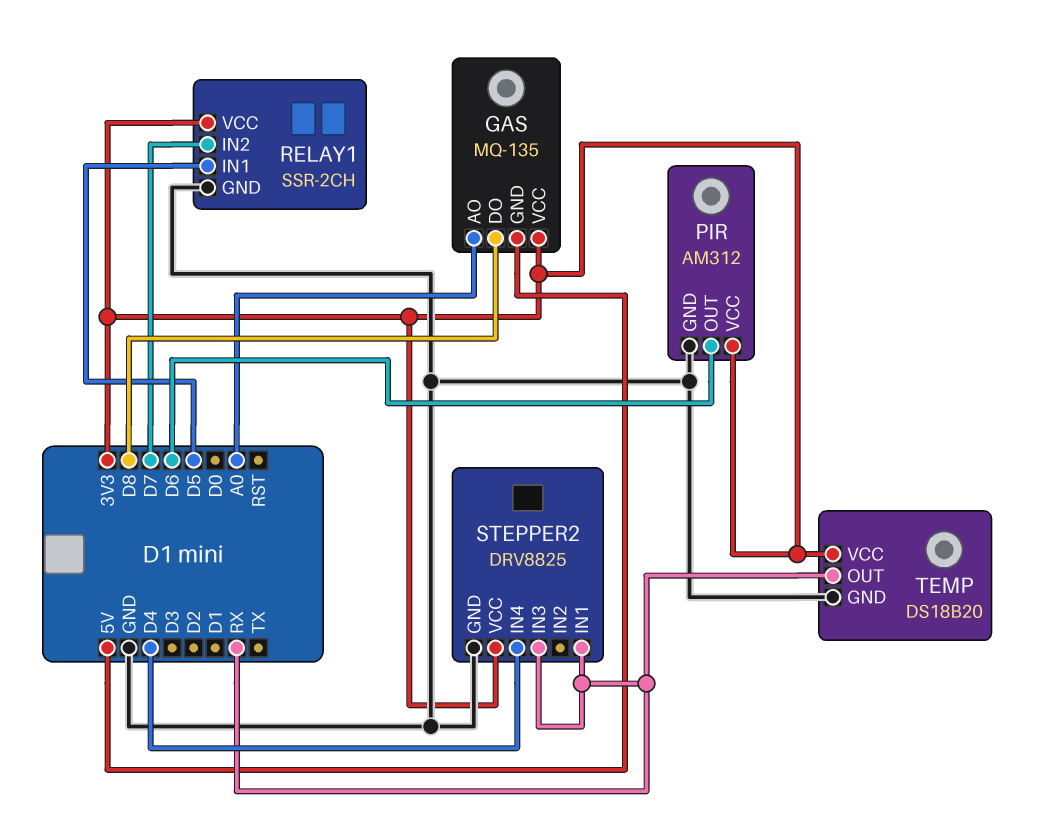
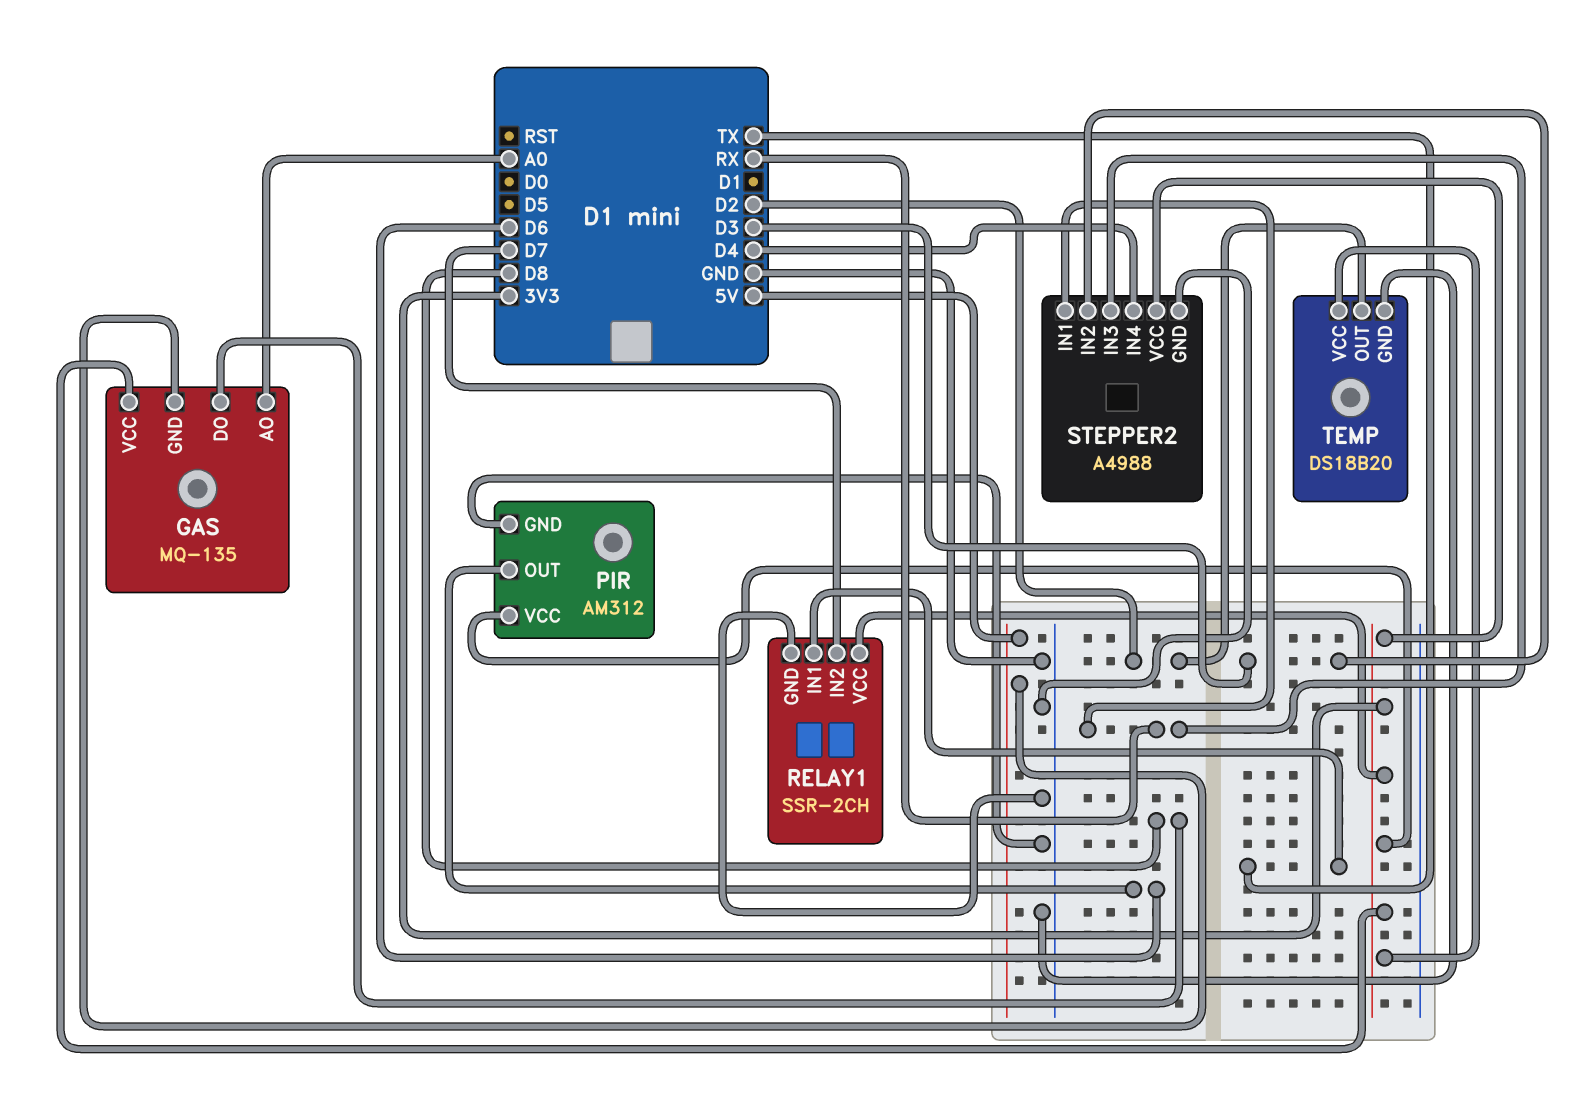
RELAY1 pin IN1: D5 -> TX
STEPPER2: DRV8825 -> A4988
STEPPER2 pin IN2: none -> D3
TEMP pin OUT: RX -> D2

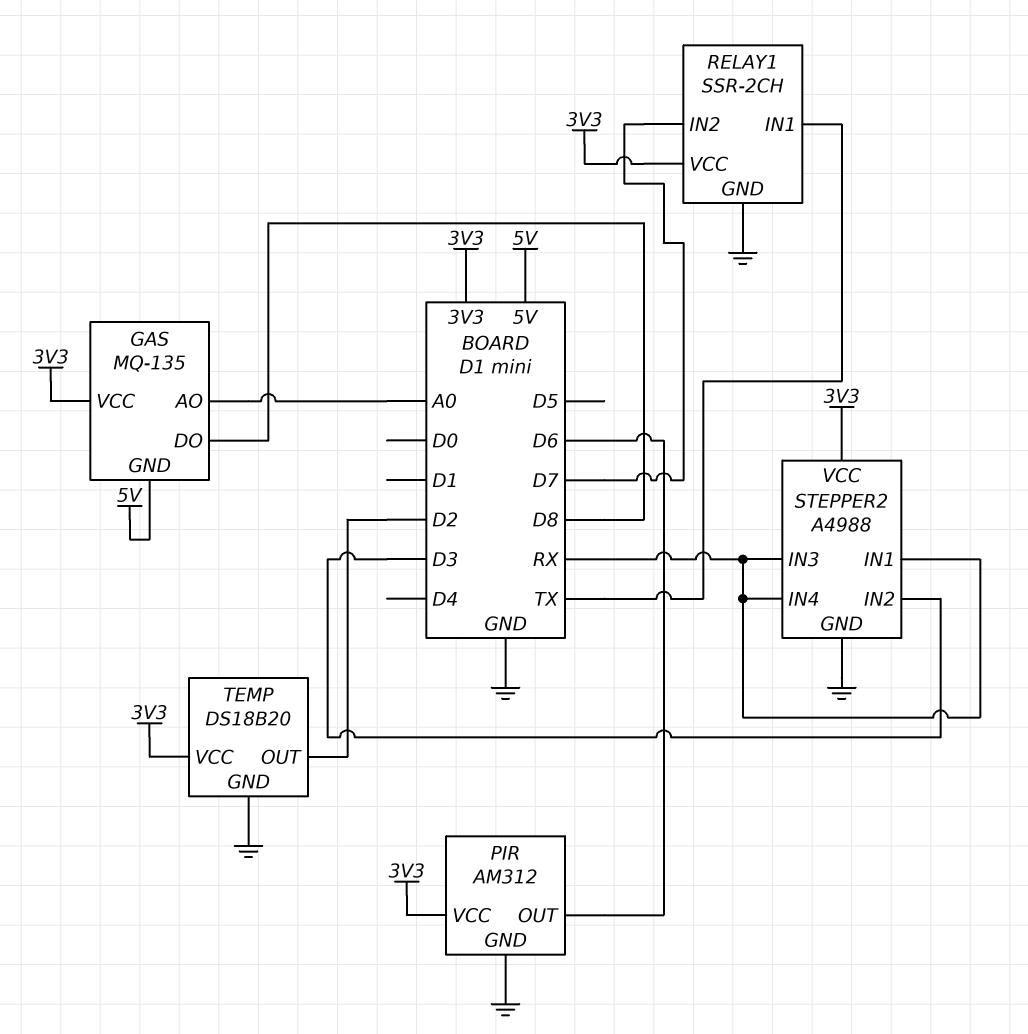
STEPPER2 pin IN4: D4 -> RX

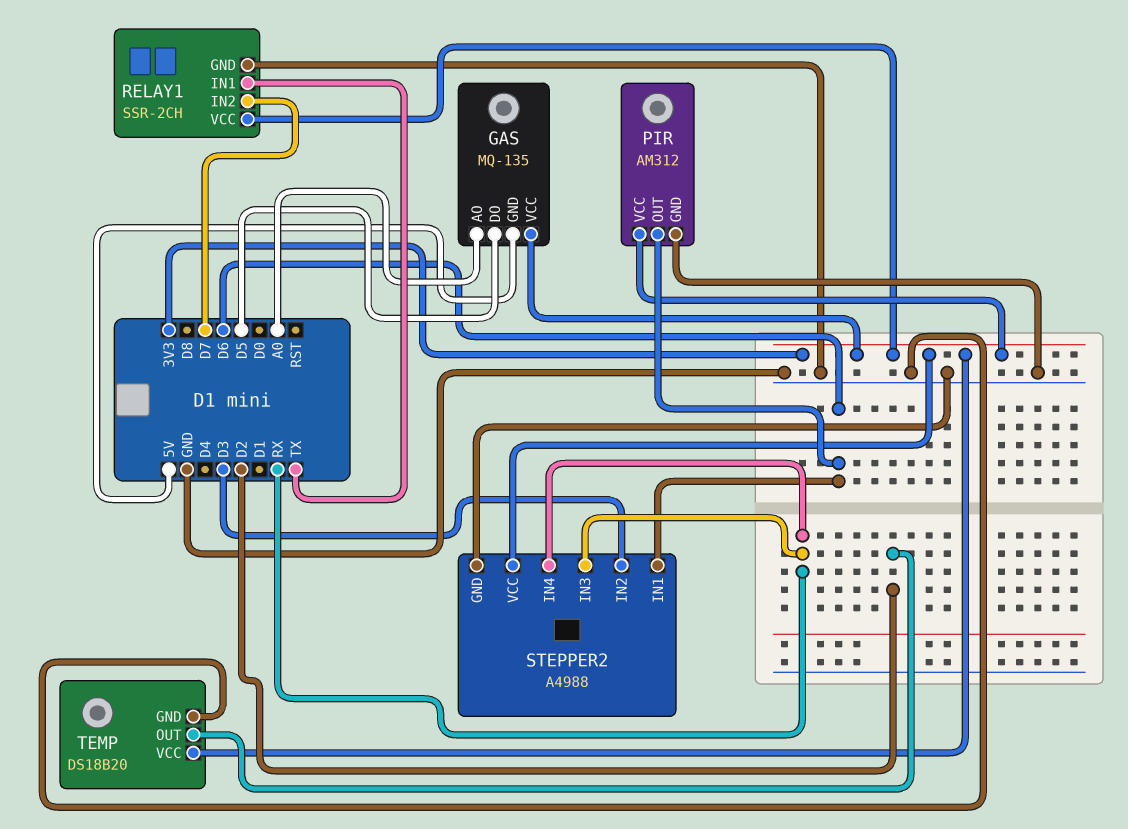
GAS pin DO: D8 -> D5
STEPPER2 pin IN1: RX -> D6

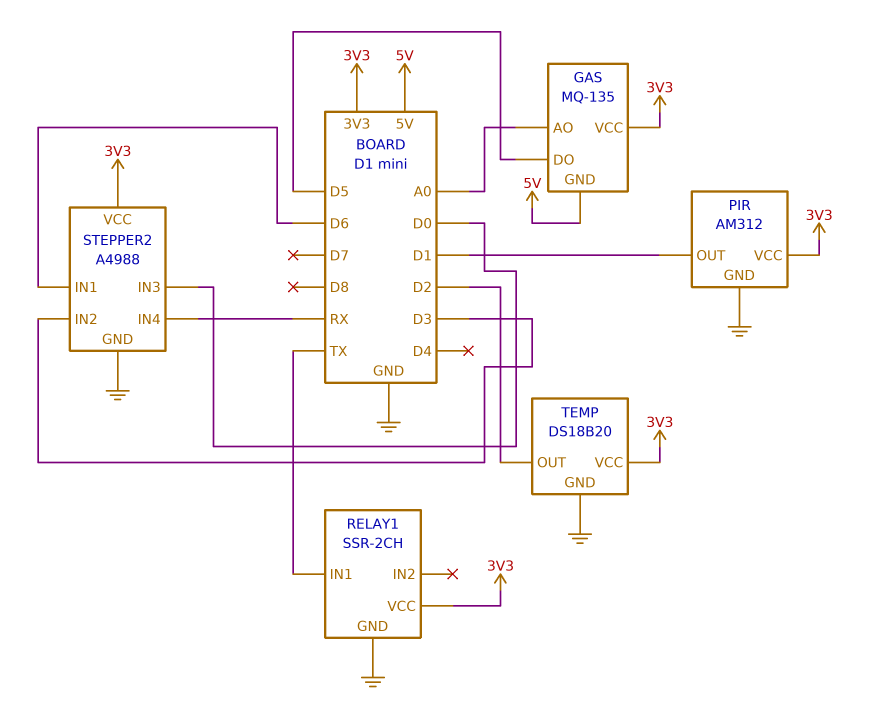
PIR pin OUT: D6 -> D1
RELAY1 pin IN2: D7 -> none
STEPPER2 pin IN3: RX -> D0

